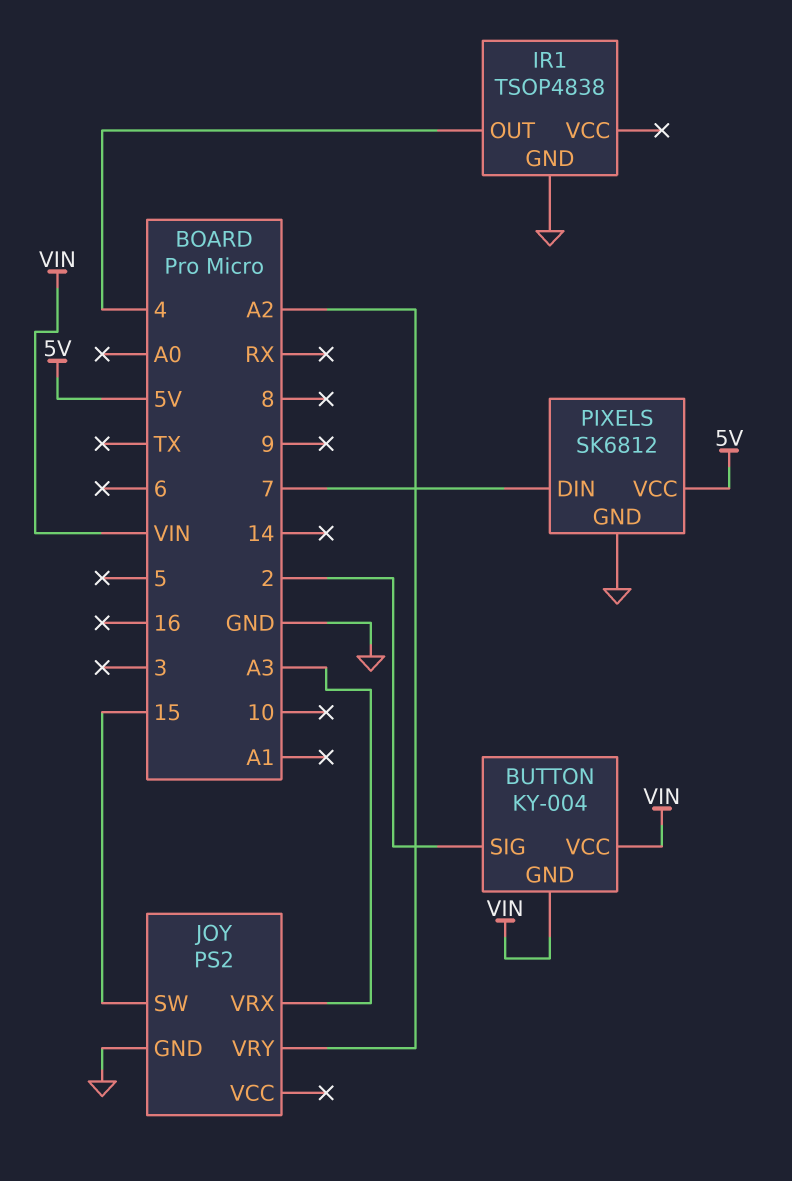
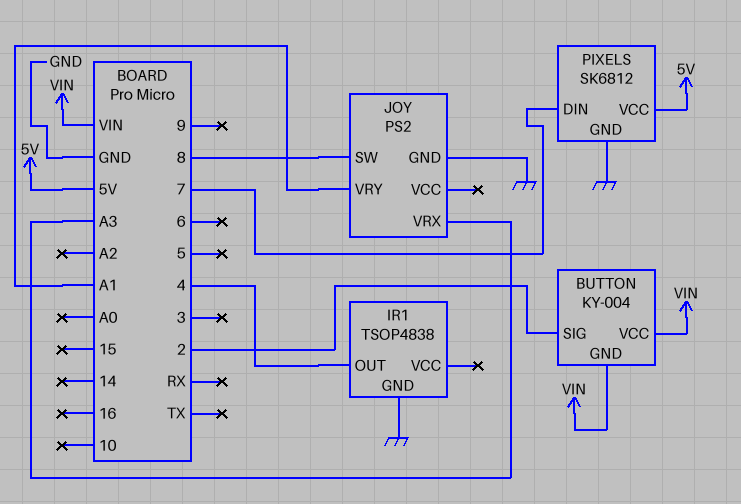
JOY pin SW: 15 -> 8
JOY pin VRY: A2 -> A1

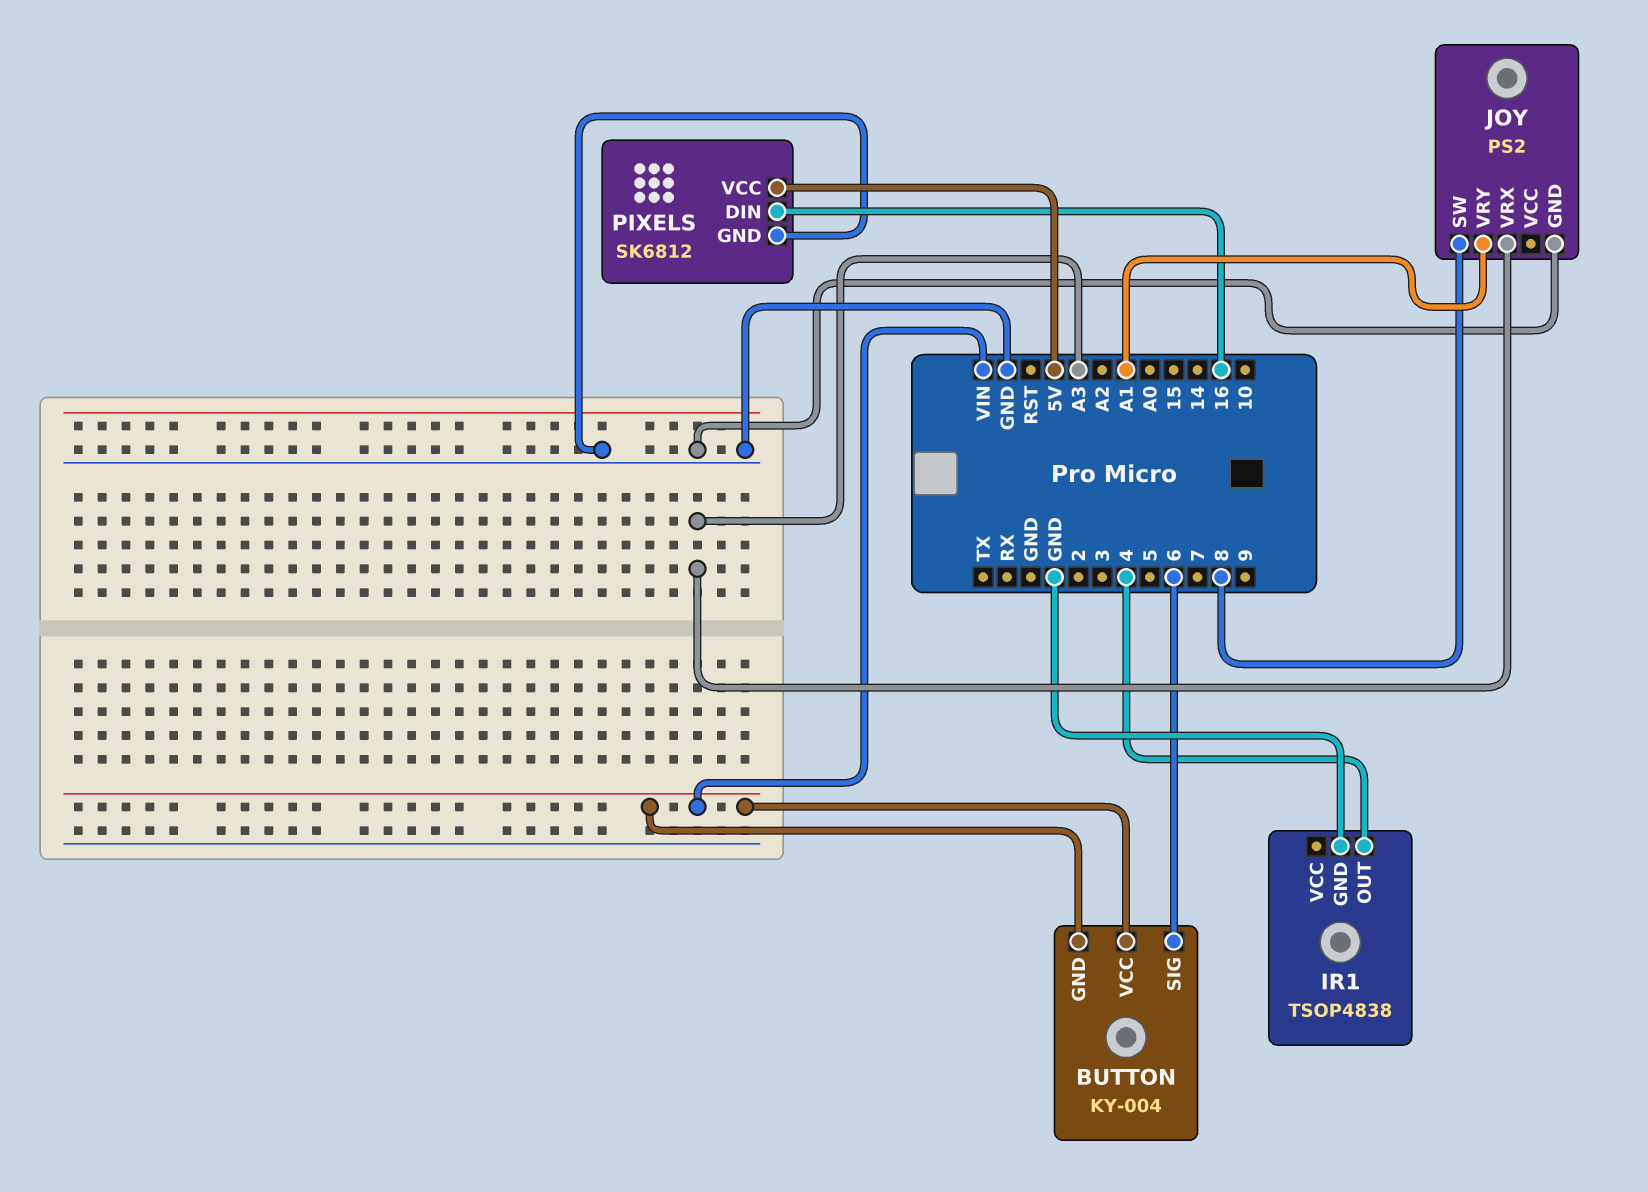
BUTTON pin SIG: 2 -> 6
PIXELS pin DIN: 7 -> 16

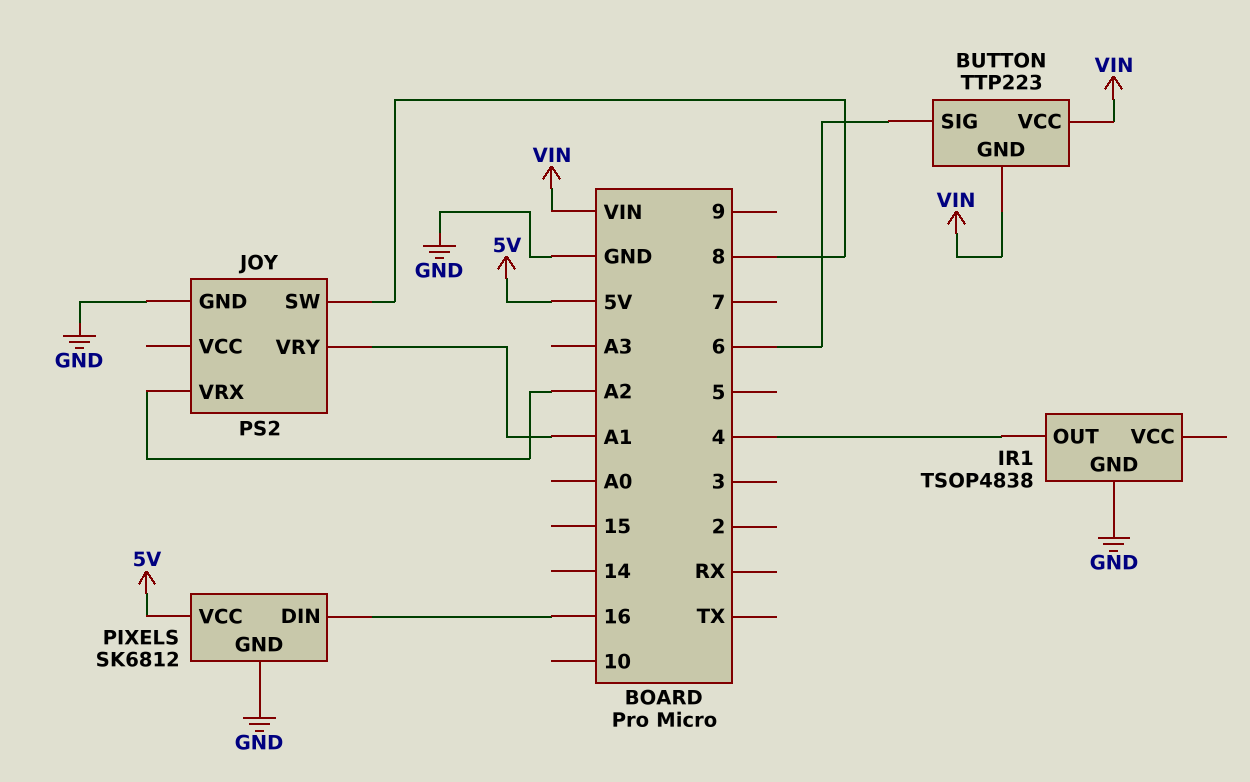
BUTTON: KY-004 -> TTP223
JOY pin VRX: A3 -> A2

